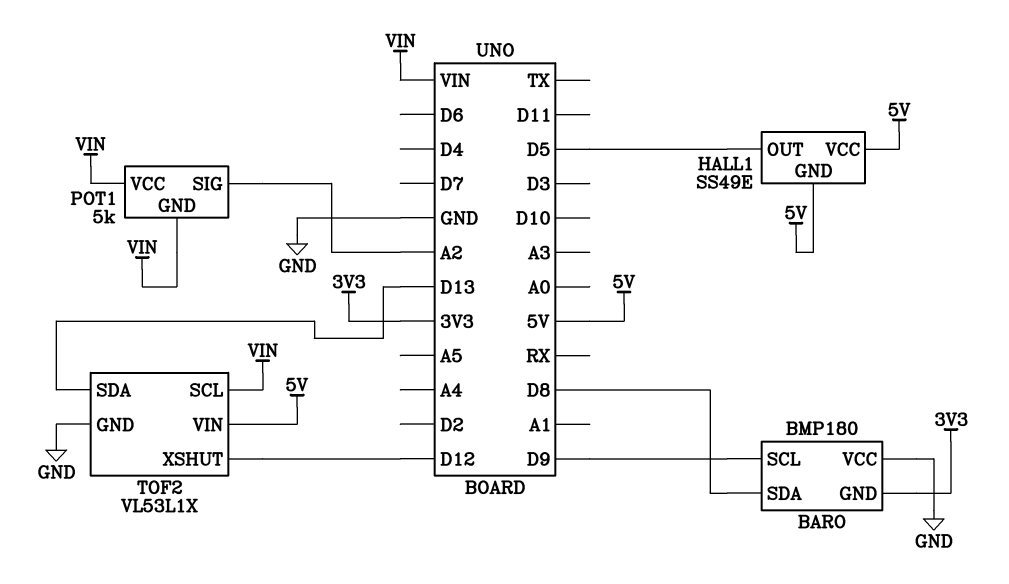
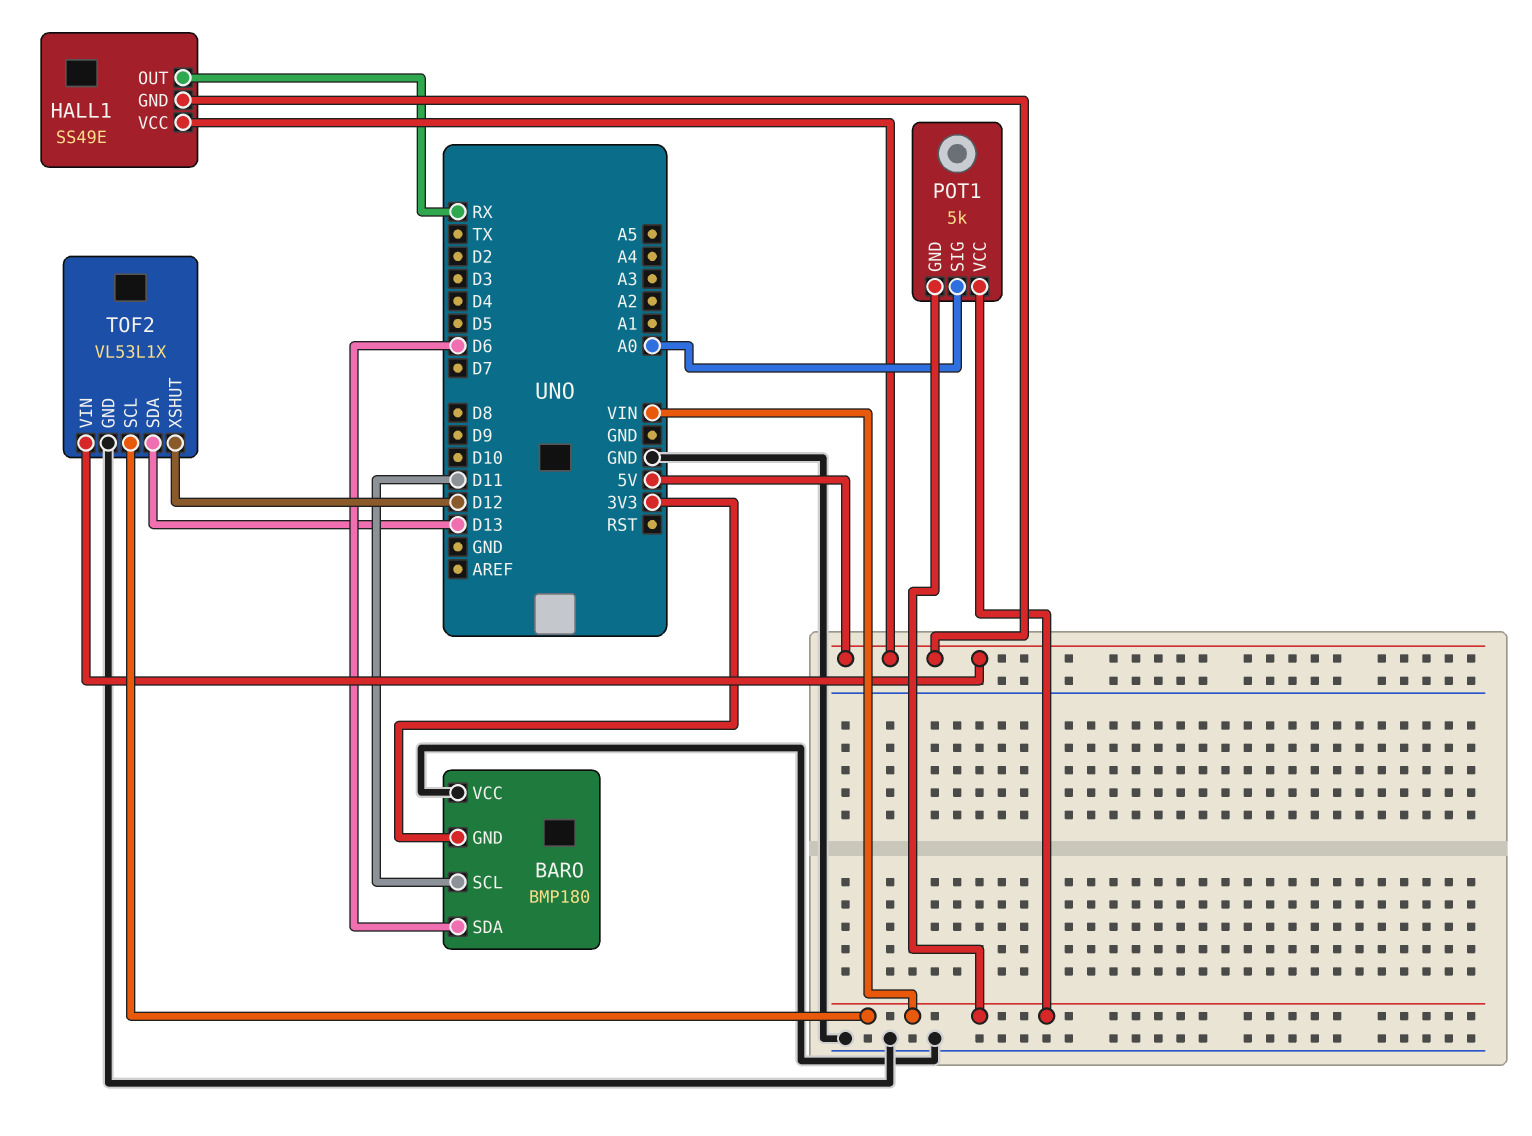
BARO pin SCL: D9 -> D11
BARO pin SDA: D8 -> D6
HALL1 pin OUT: D5 -> RX
POT1 pin SIG: A2 -> A0

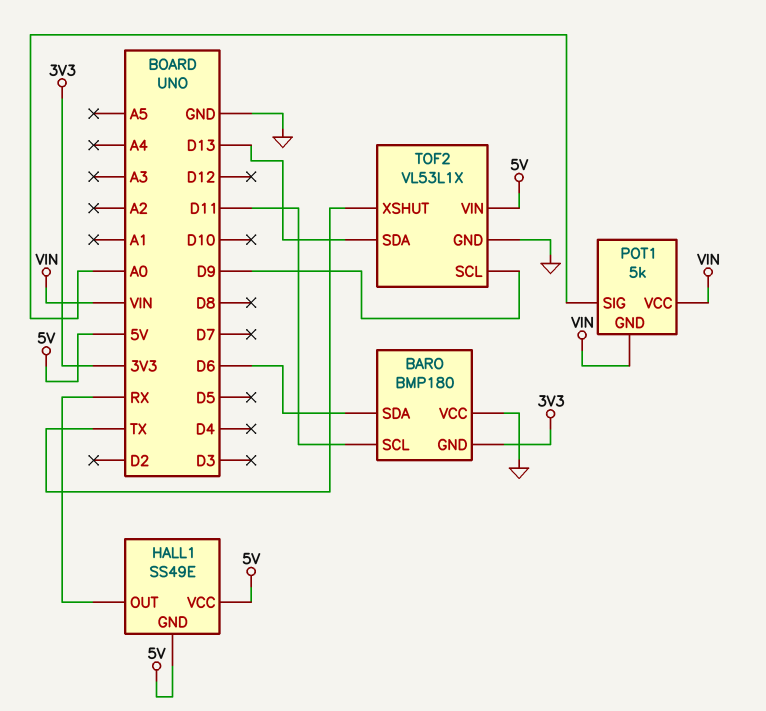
TOF2 pin SCL: VIN -> D9
TOF2 pin XSHUT: D12 -> TX

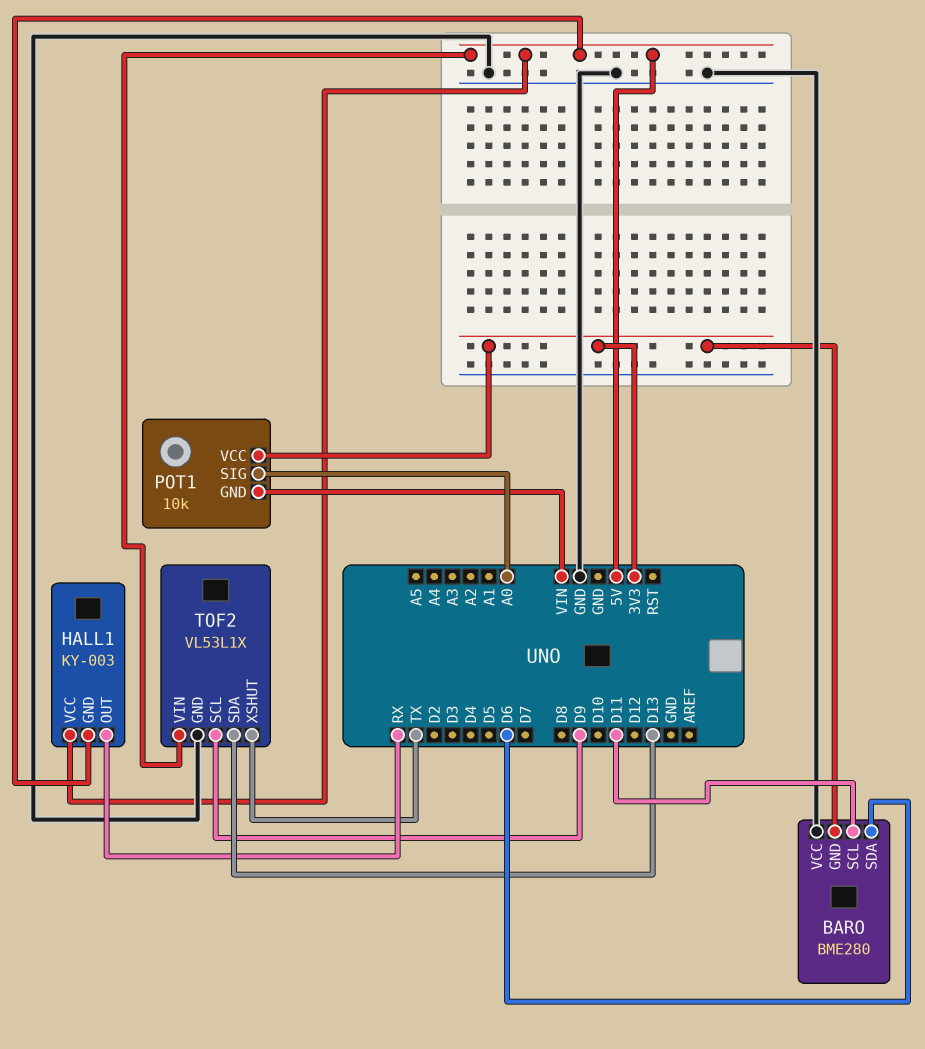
BARO: BMP180 -> BME280
HALL1: SS49E -> KY-003
POT1: 5k -> 10k
POT1 pin VCC: VIN -> 3V3

